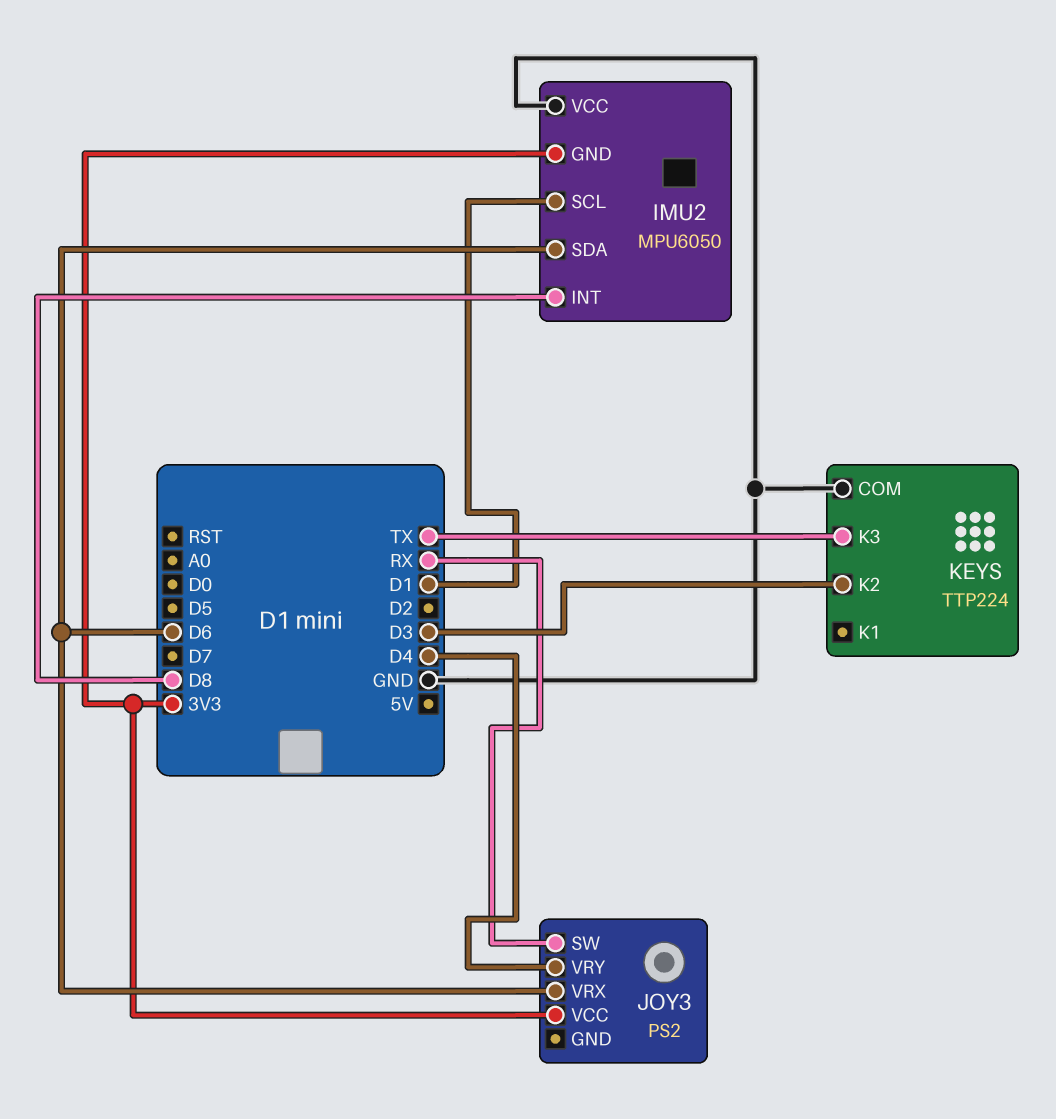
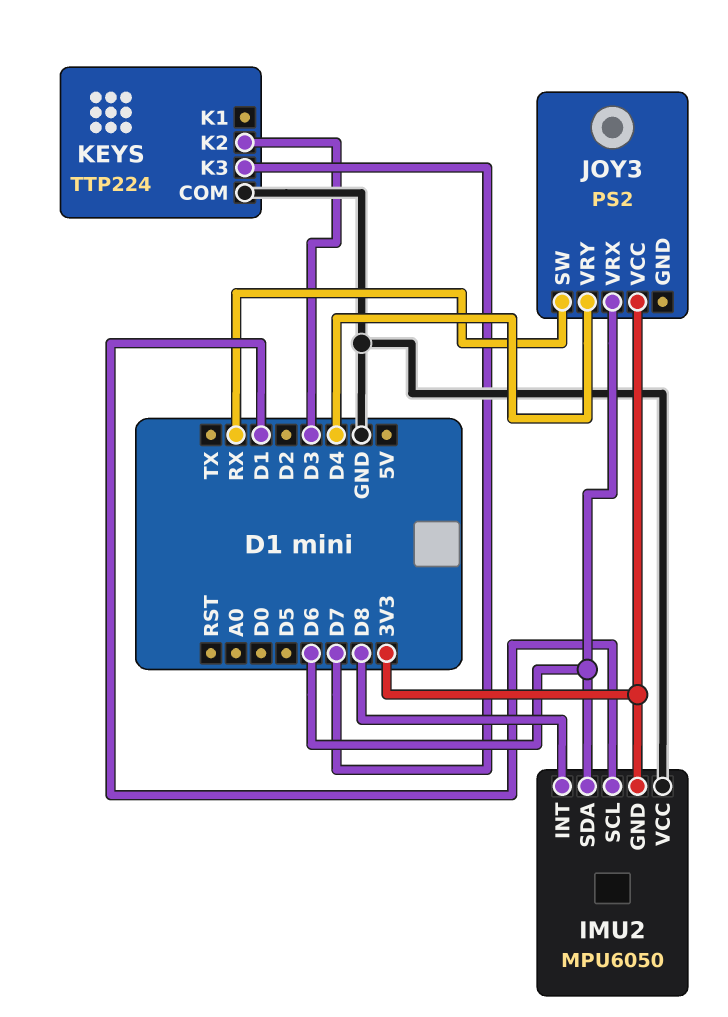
KEYS pin K3: TX -> D7

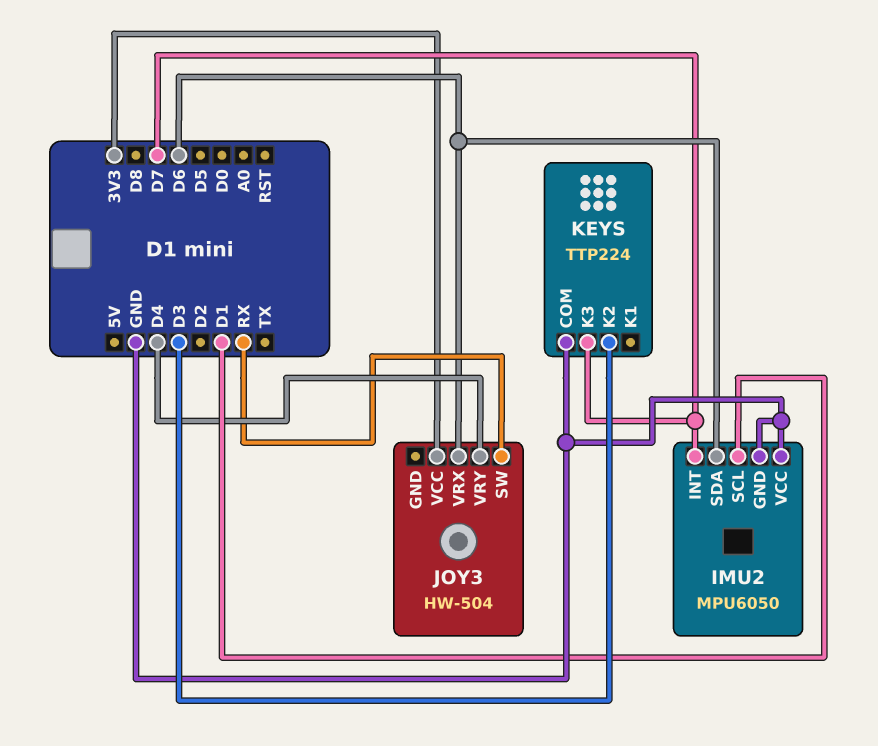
IMU2 pin GND: 3V3 -> GND
IMU2 pin INT: D8 -> D7
JOY3: PS2 -> HW-504

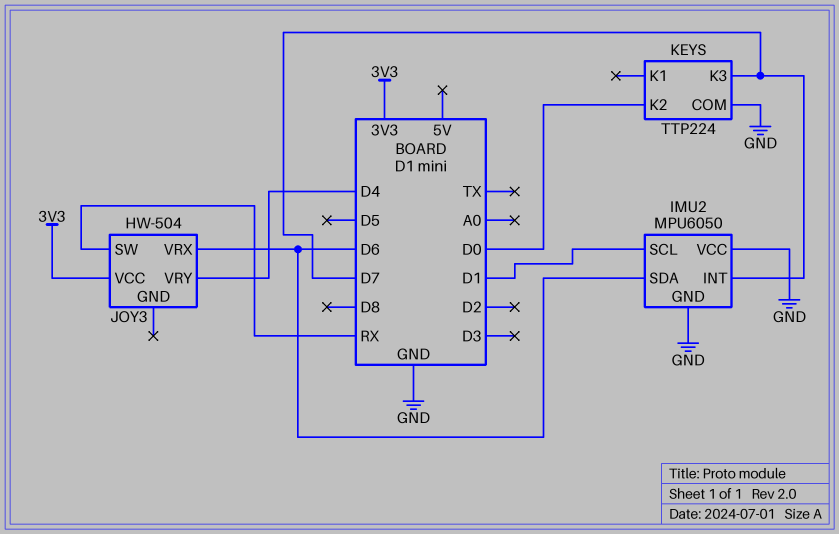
KEYS pin K2: D3 -> D0

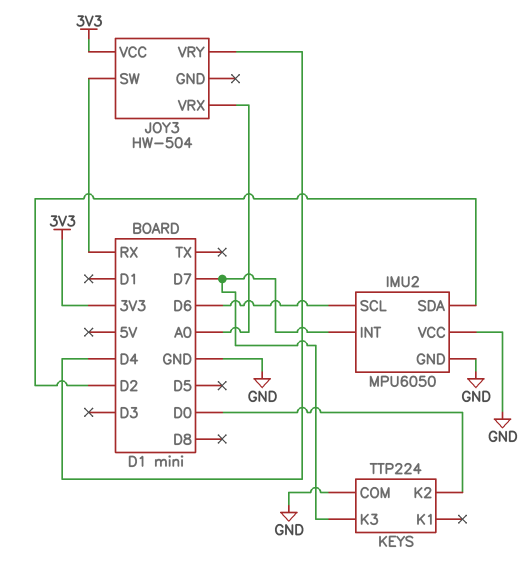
IMU2 pin SCL: D1 -> D6
IMU2 pin SDA: D6 -> D2
JOY3 pin VRX: D6 -> A0

